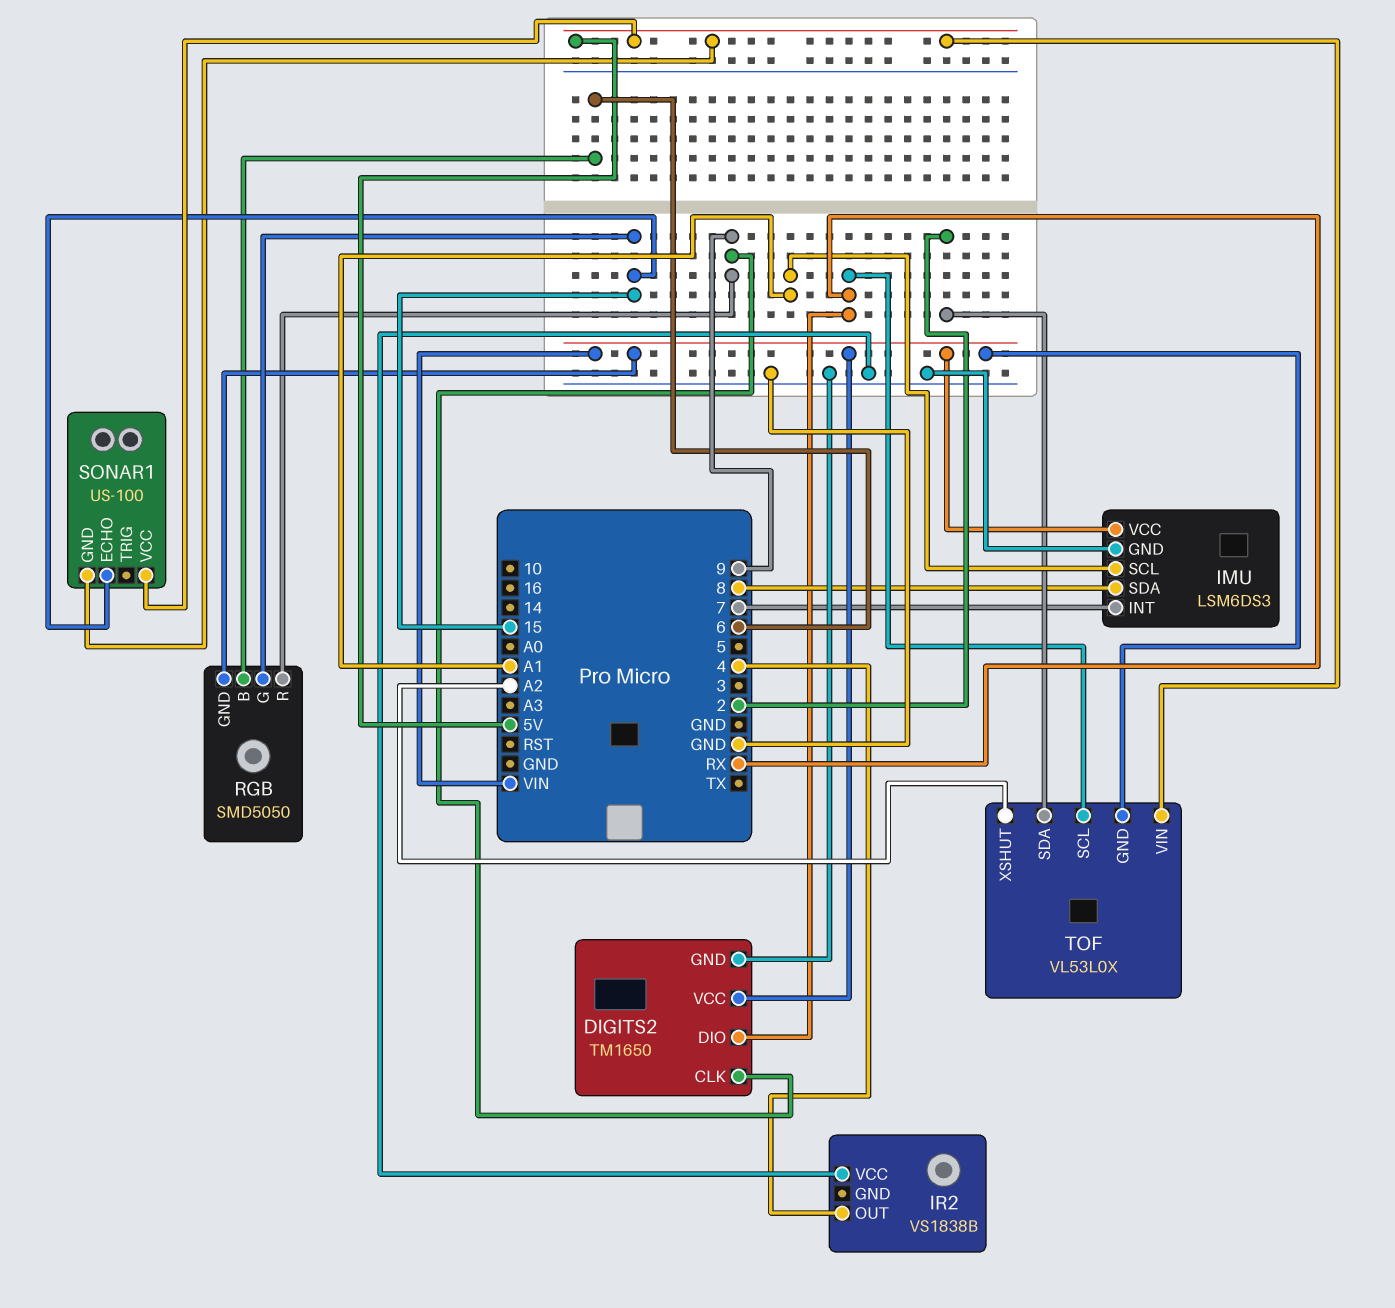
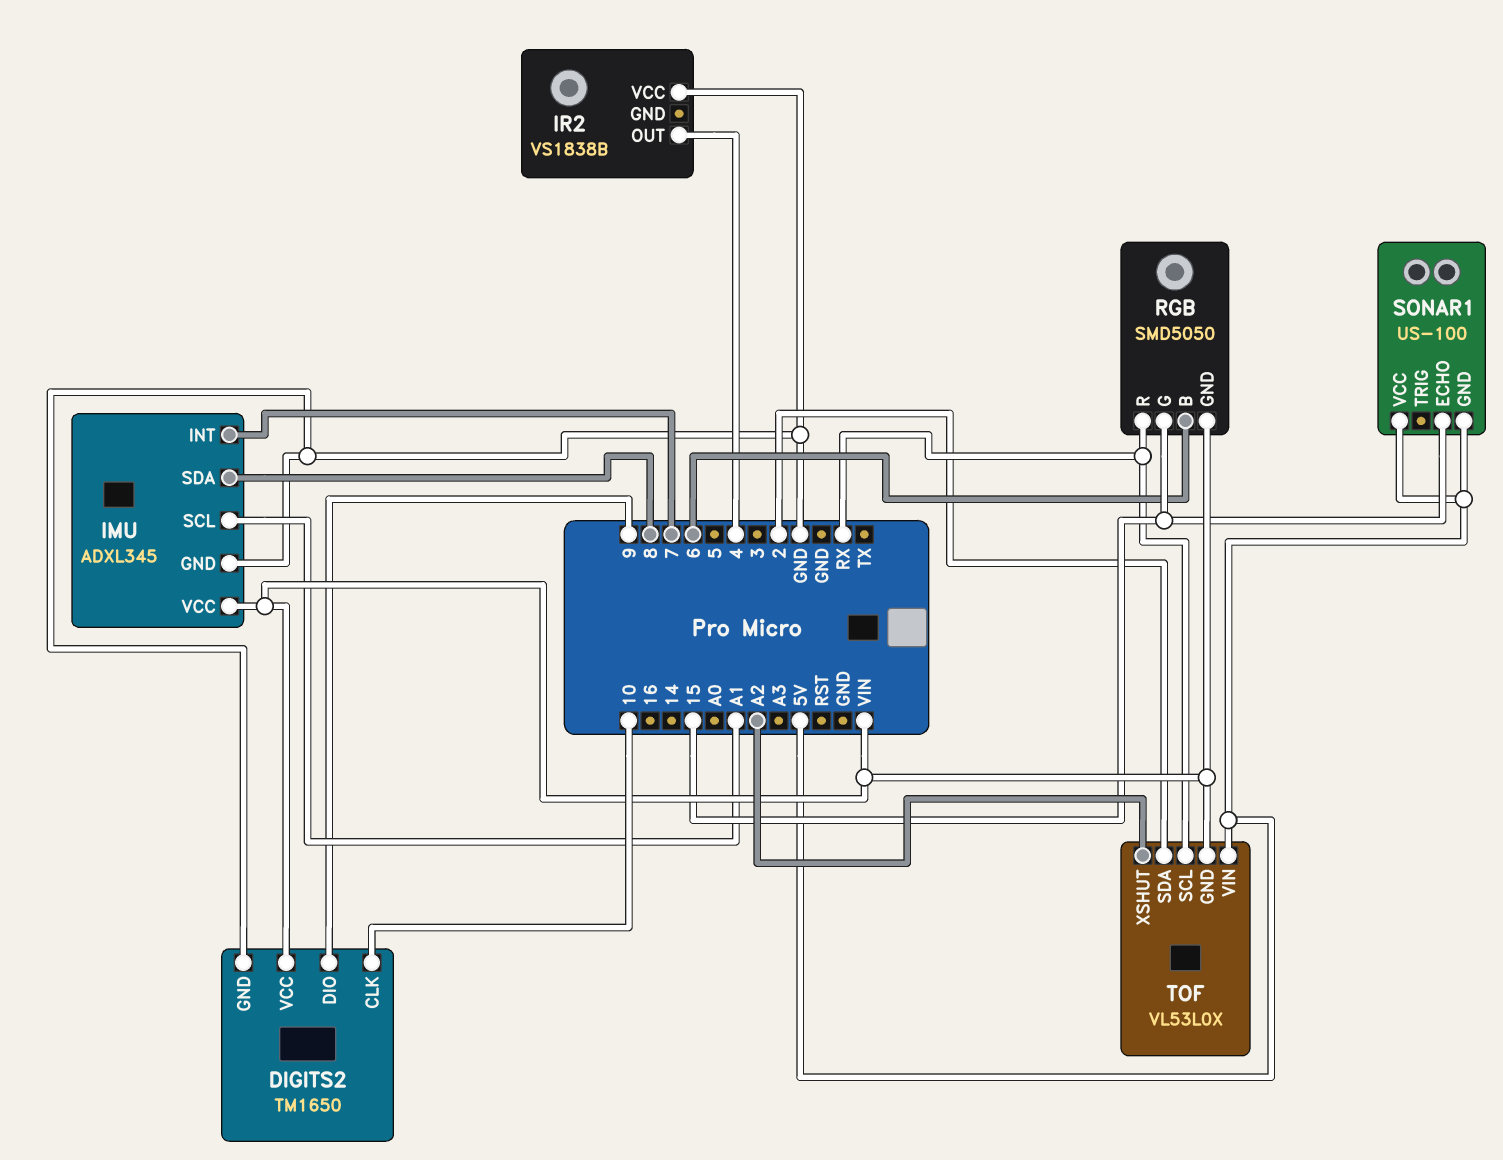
DIGITS2 pin CLK: 9 -> 10
DIGITS2 pin DIO: RX -> 9
IMU: LSM6DS3 -> ADXL345
RGB pin R: 9 -> RX

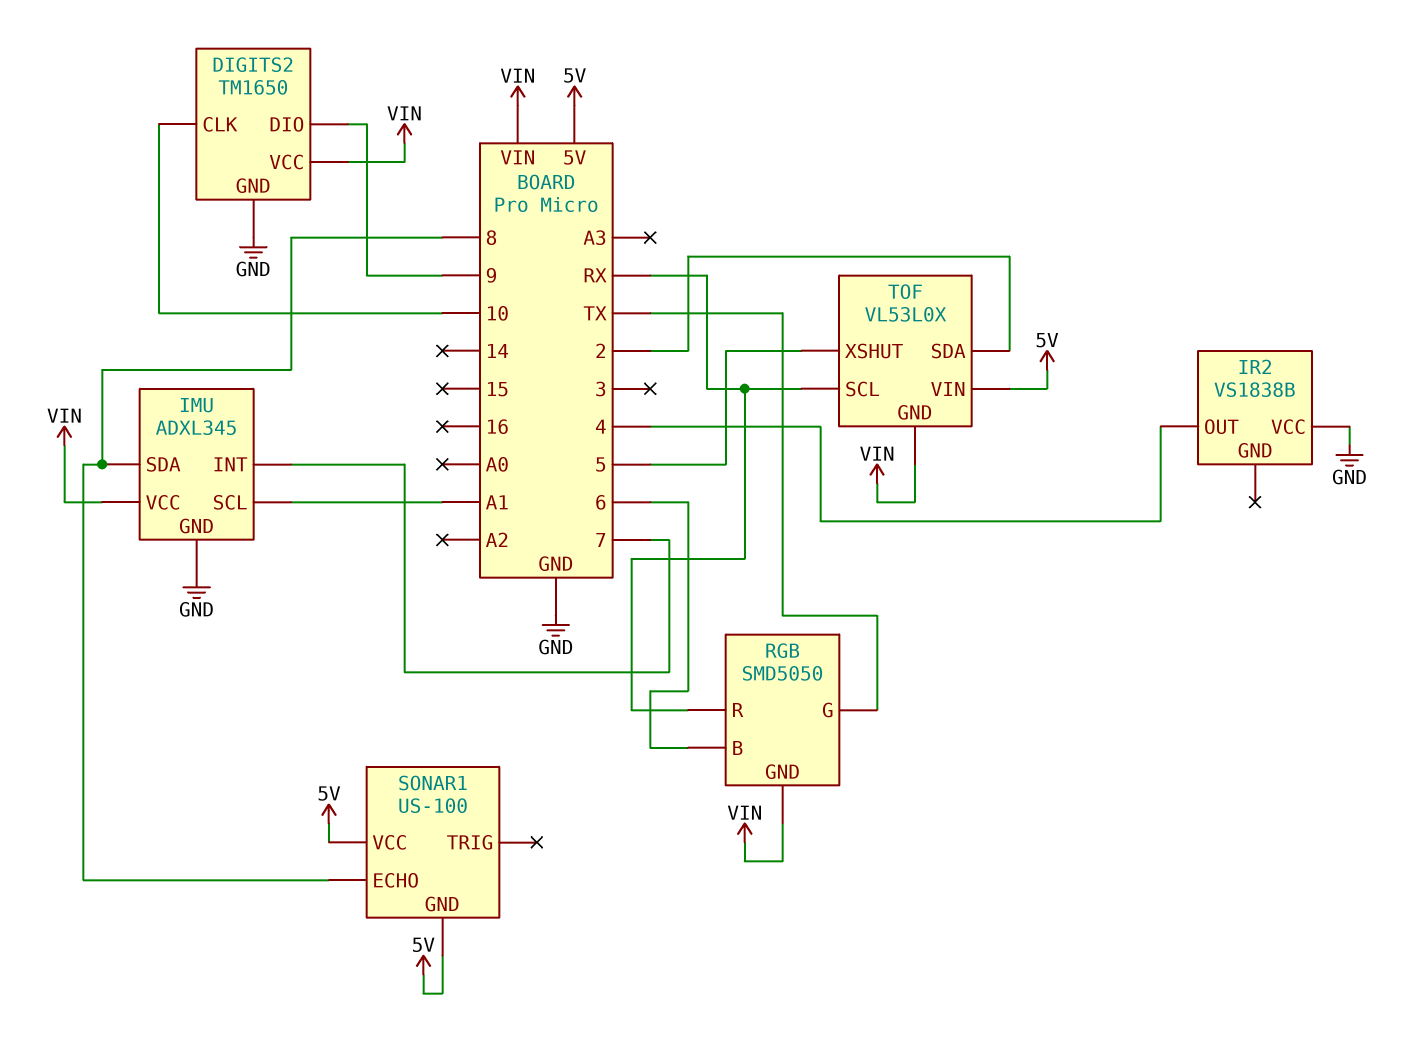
RGB pin G: 15 -> TX
SONAR1 pin ECHO: 15 -> 8
TOF pin XSHUT: A2 -> 5

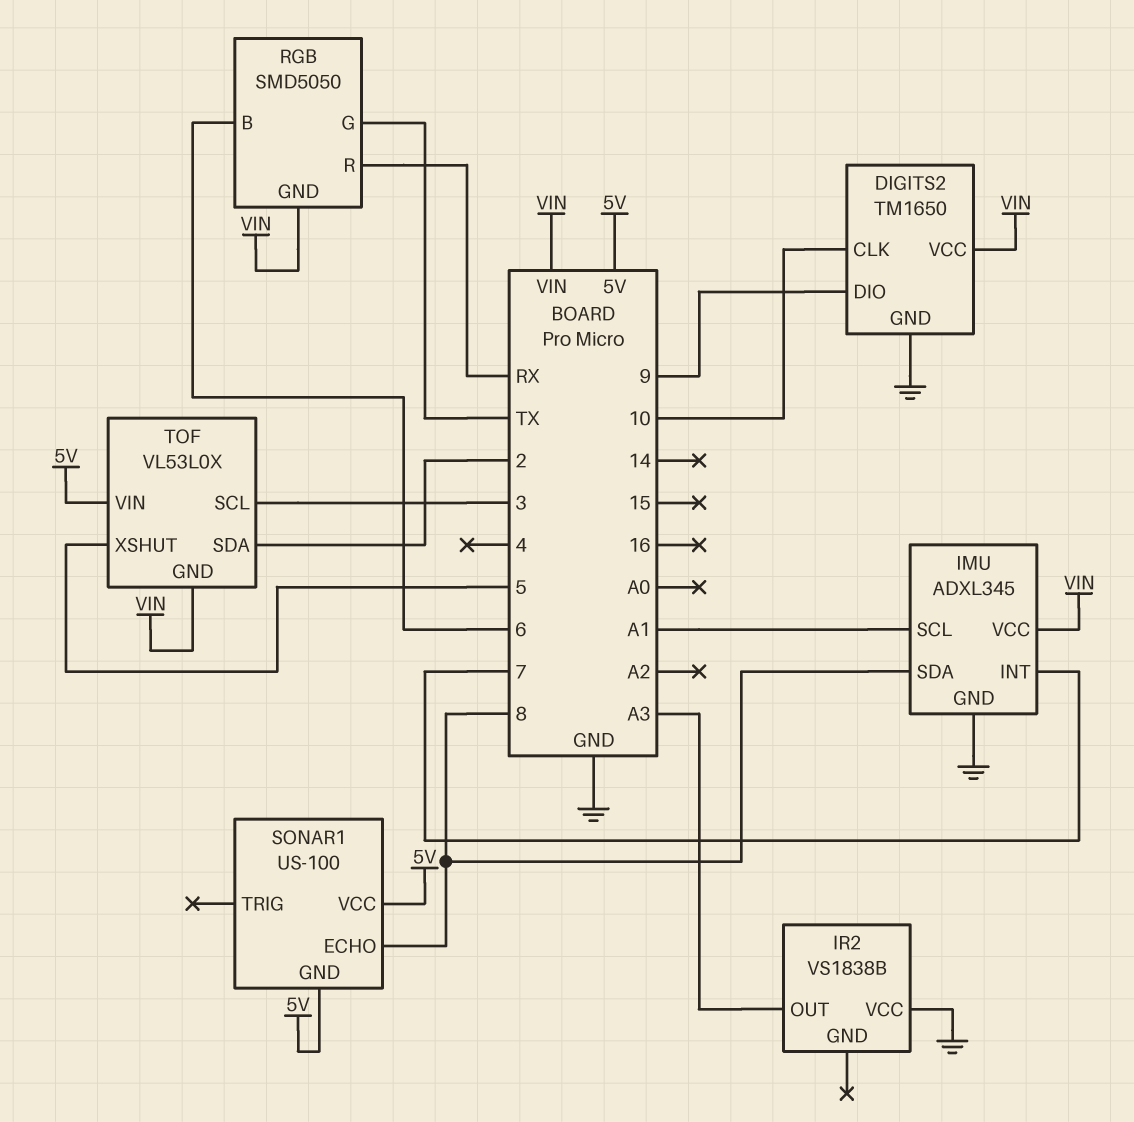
IR2 pin OUT: 4 -> A3
TOF pin SCL: RX -> 3

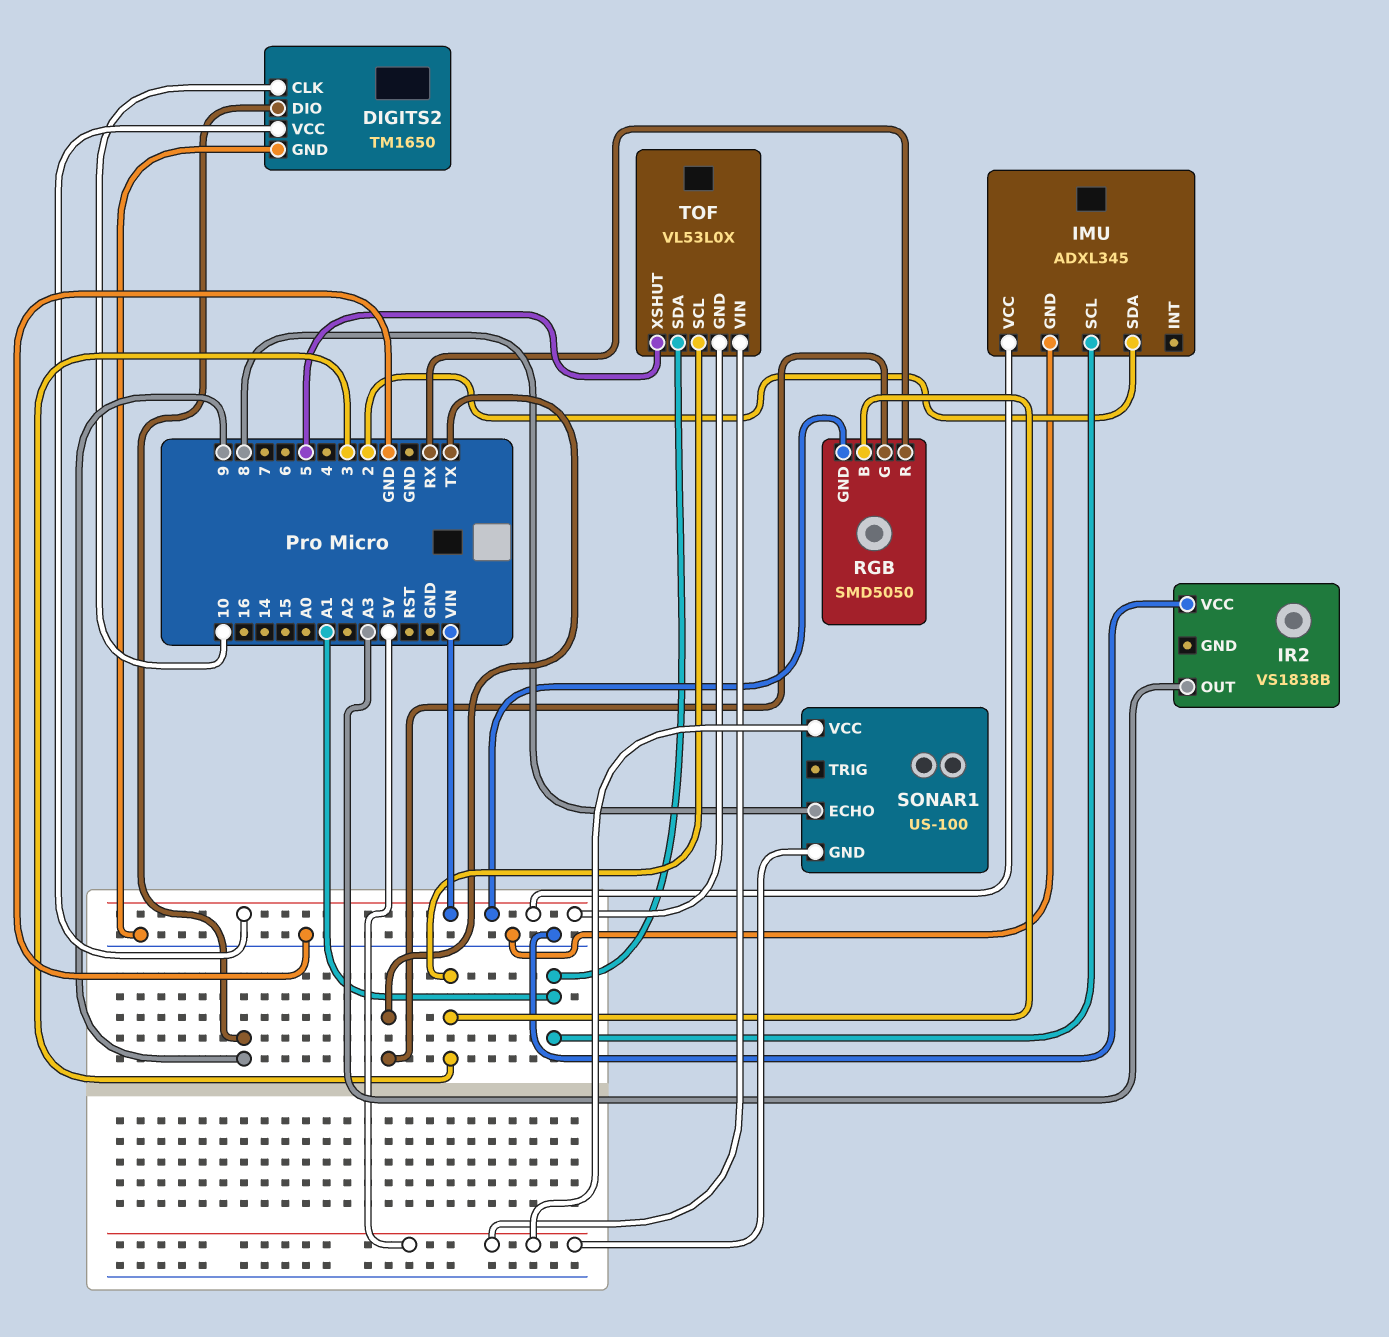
IMU pin INT: 7 -> none
IMU pin SDA: 8 -> 2
RGB pin B: 6 -> 3
TOF pin SDA: 2 -> A1

